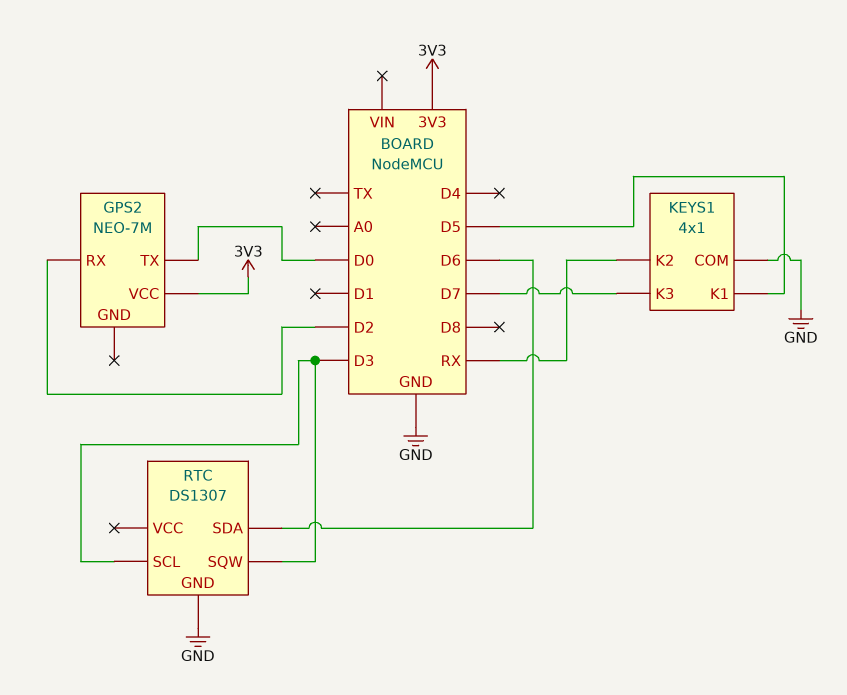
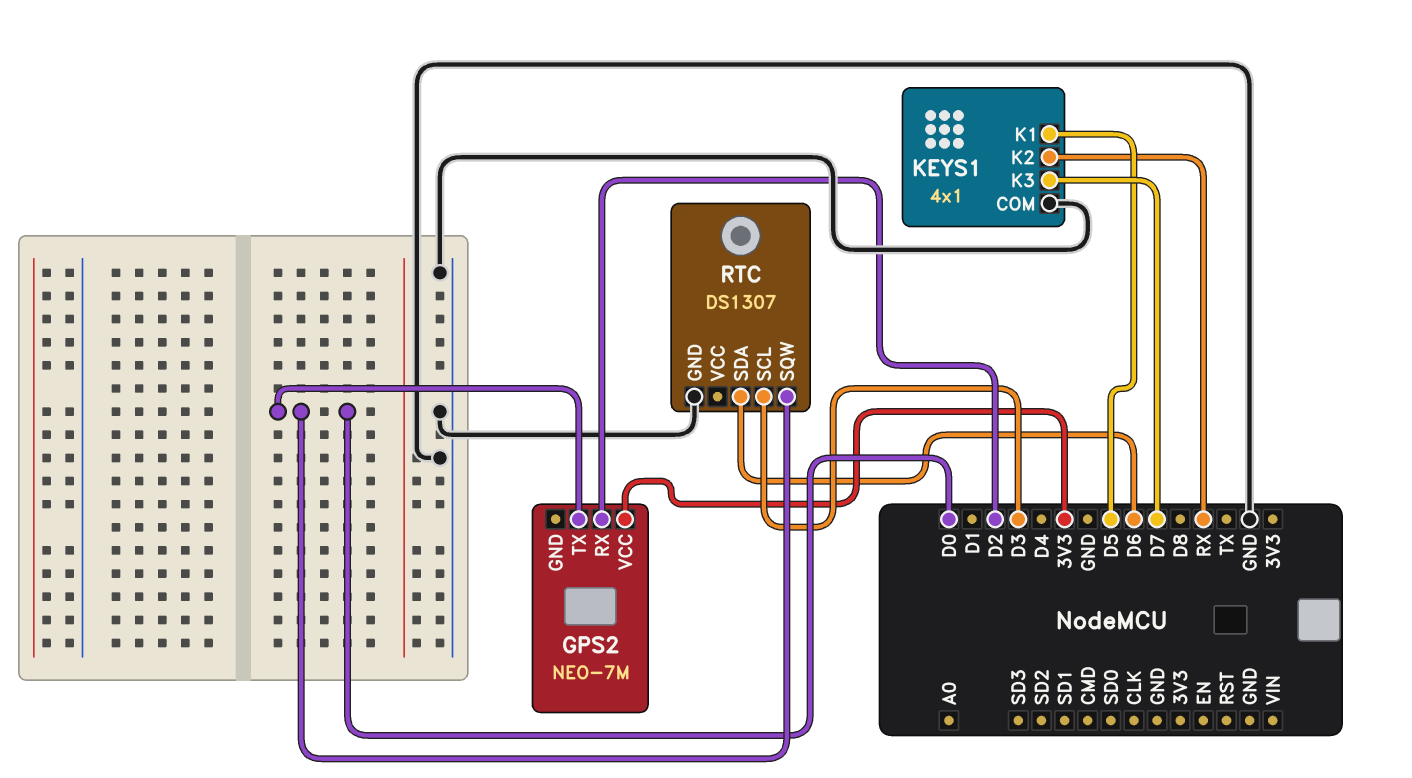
RTC pin SQW: D3 -> D0

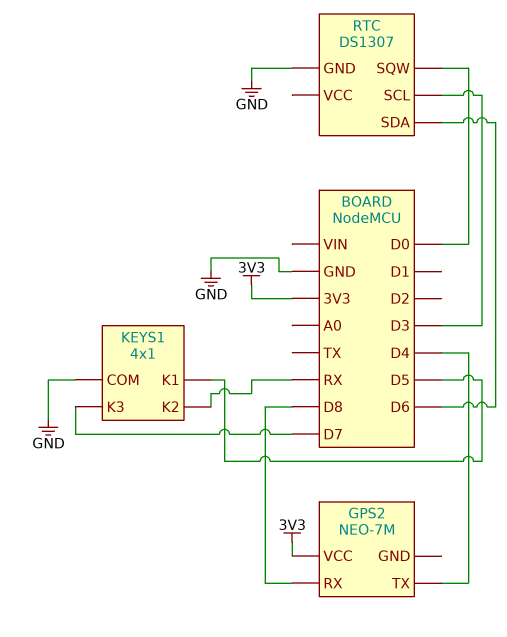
GPS2 pin RX: D2 -> D8
GPS2 pin TX: D0 -> D4

